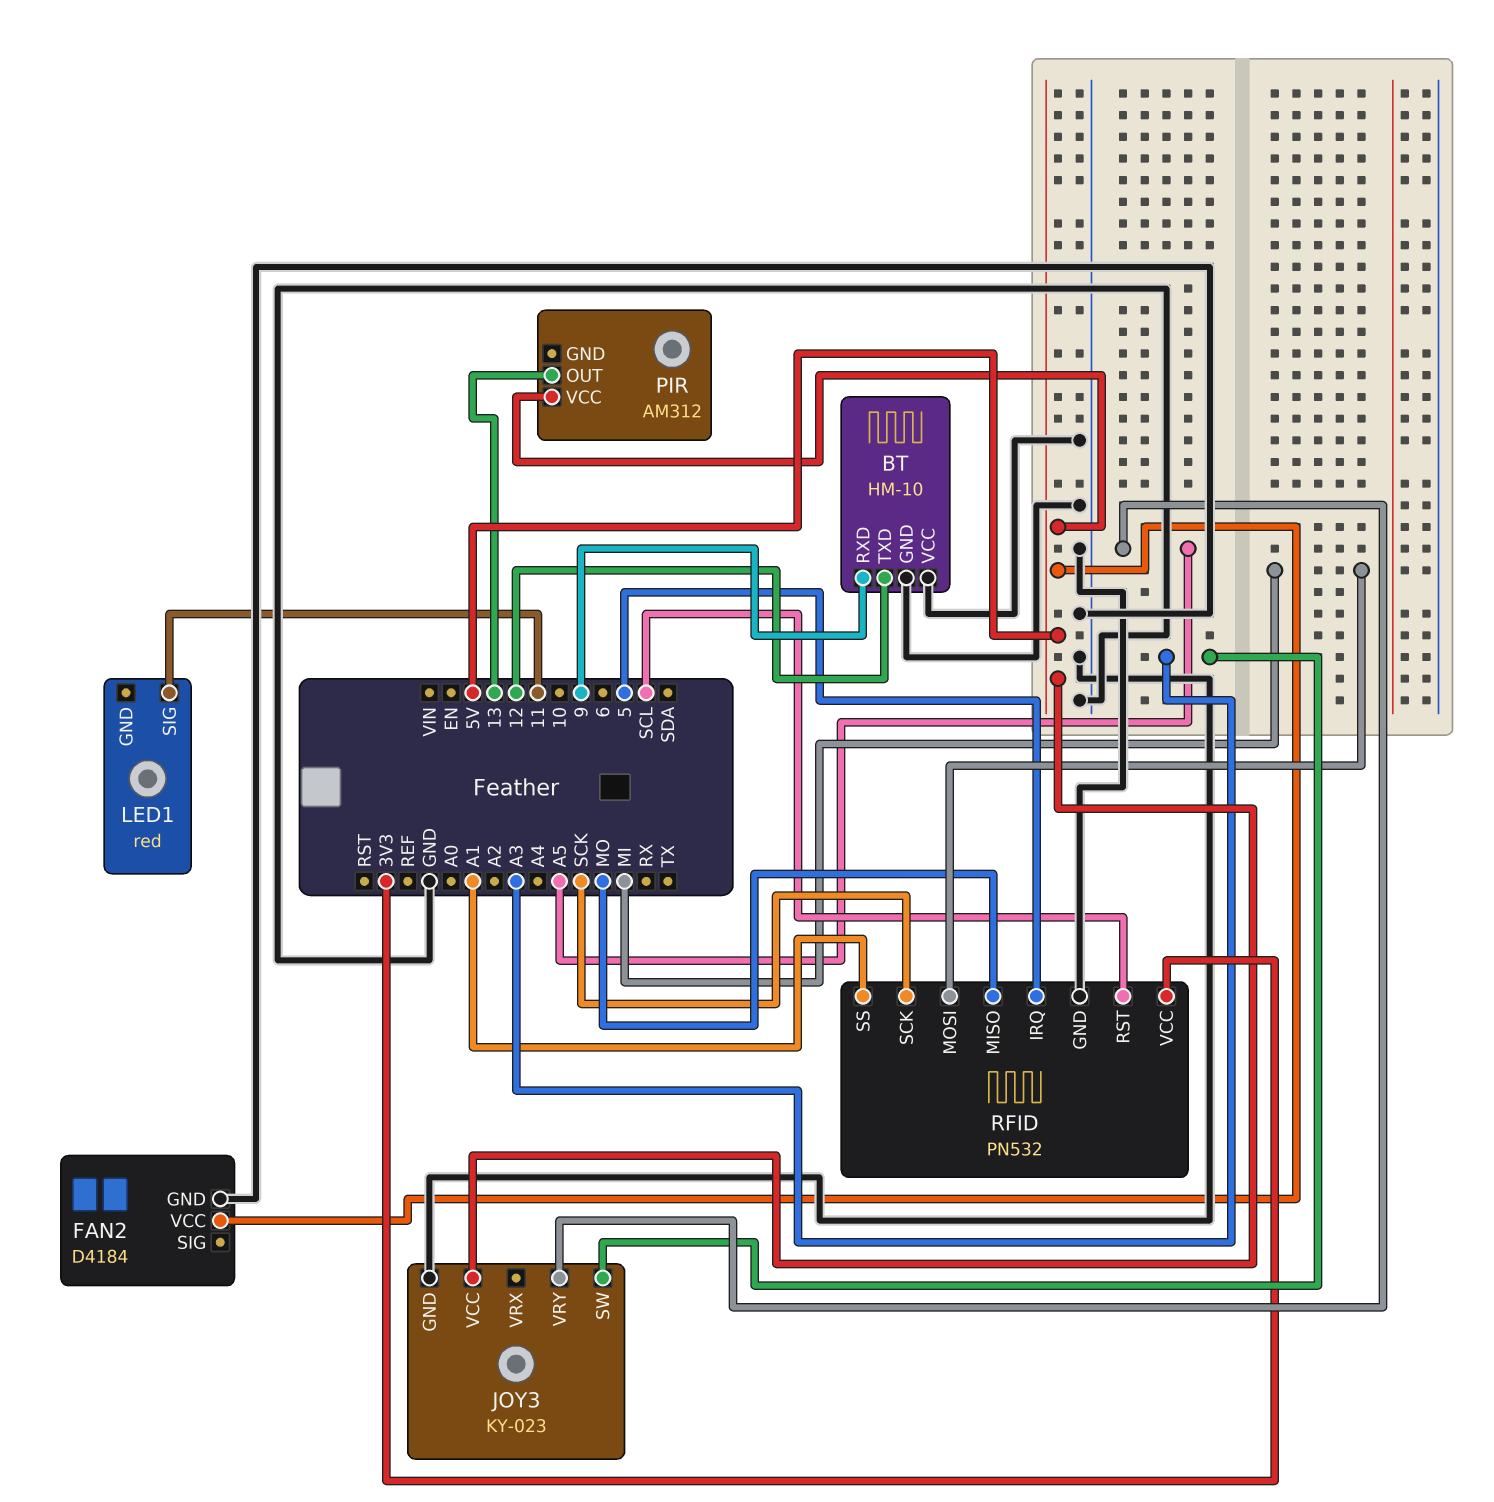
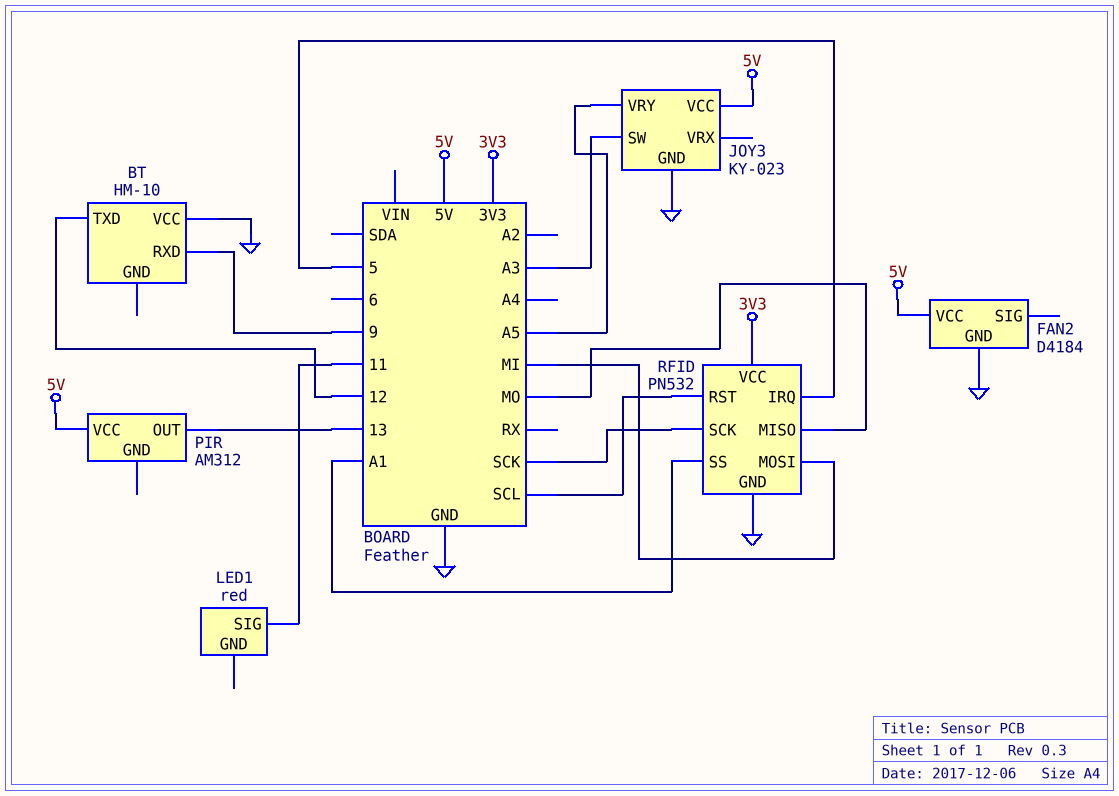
BT pin GND: GND -> none

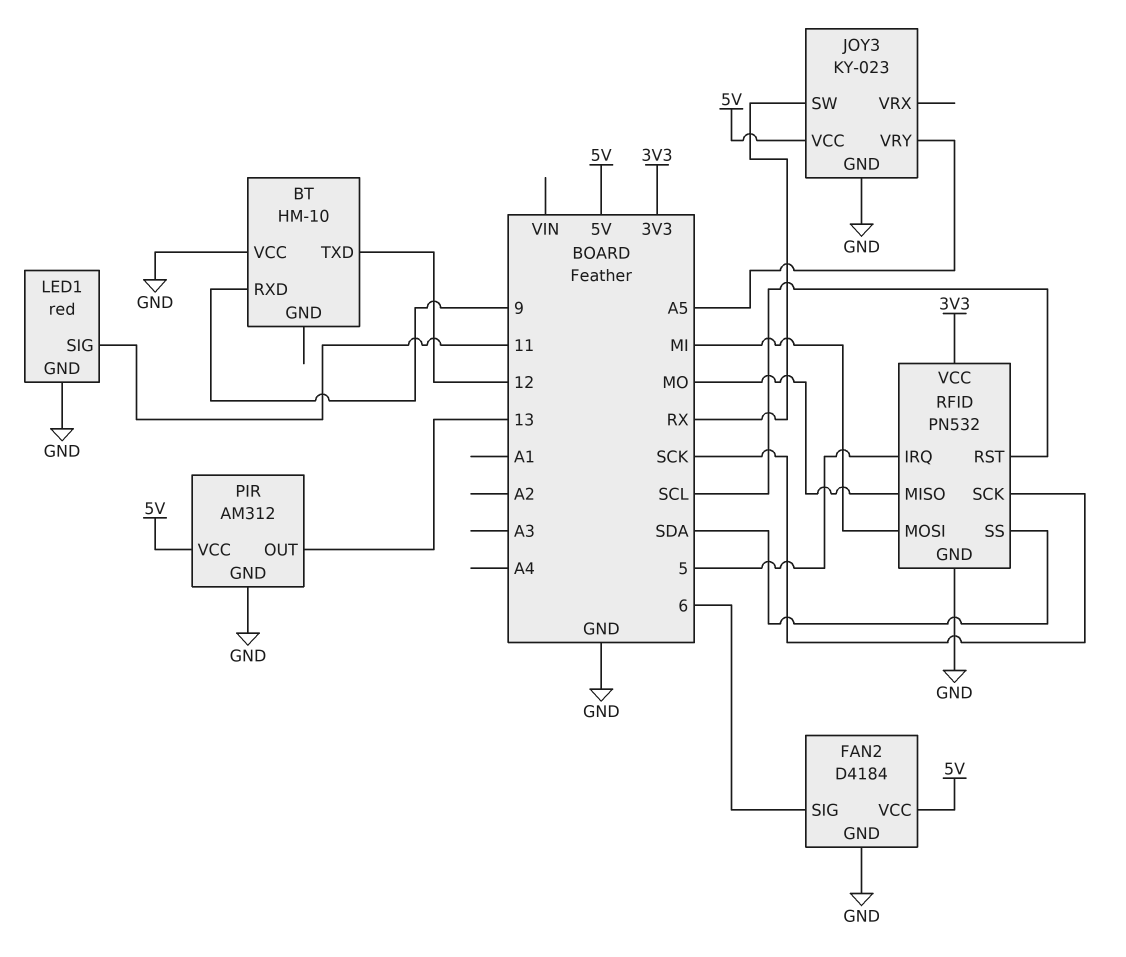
FAN2 pin SIG: none -> 6
JOY3 pin SW: A3 -> RX
LED1 pin GND: none -> GND
PIR pin GND: none -> GND
RFID pin SS: A1 -> SDA

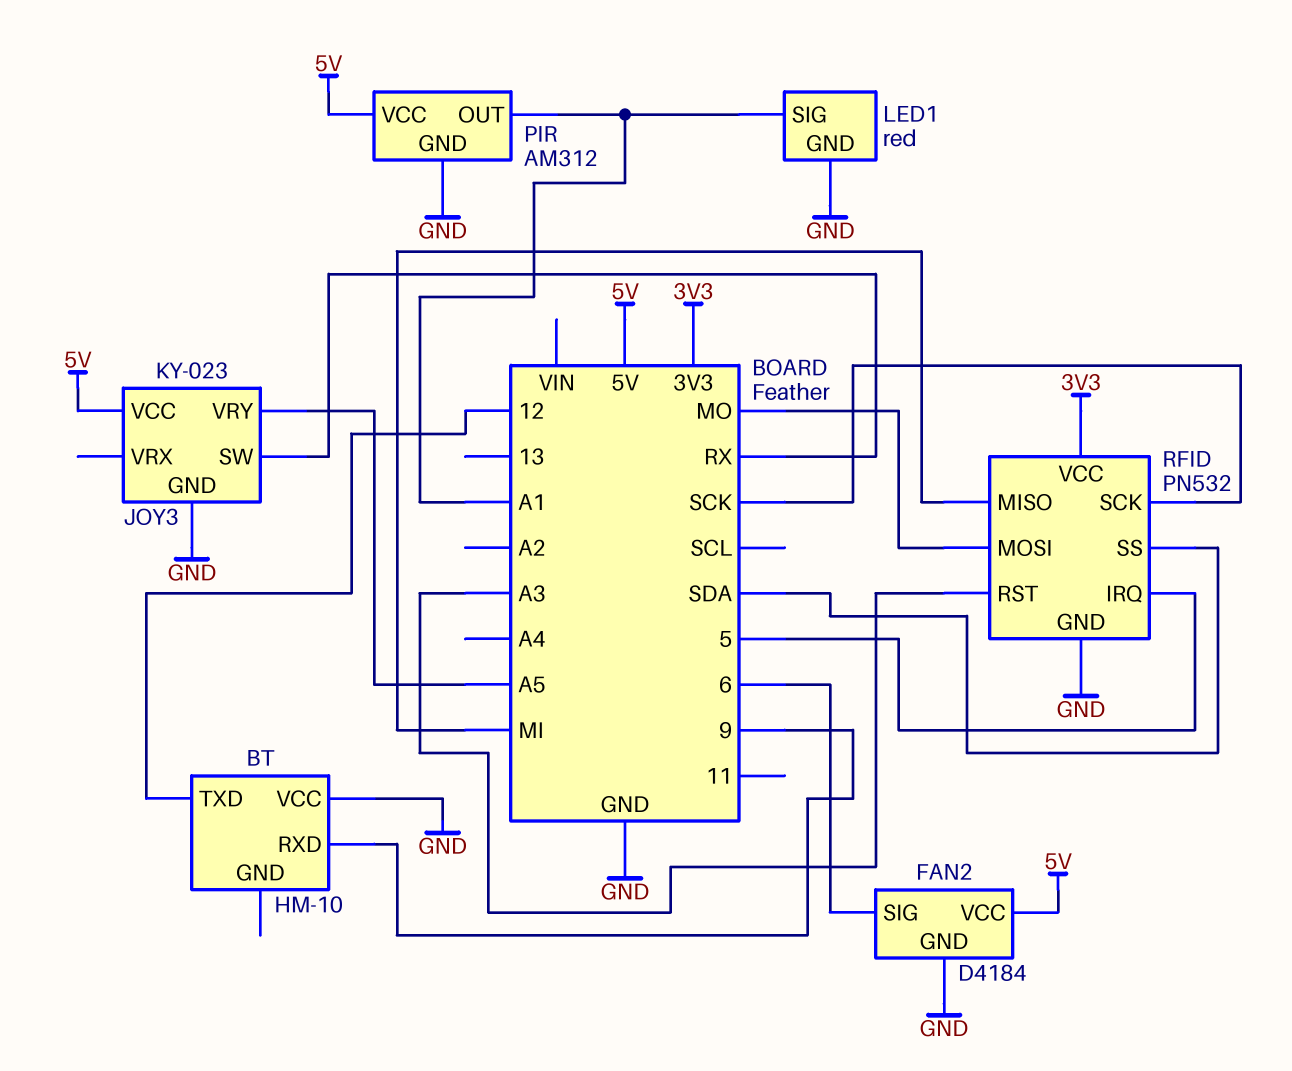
LED1 pin SIG: 11 -> A1
PIR pin OUT: 13 -> A1
RFID pin MISO: MO -> MI
RFID pin MOSI: MI -> MO
RFID pin RST: SCL -> A3

